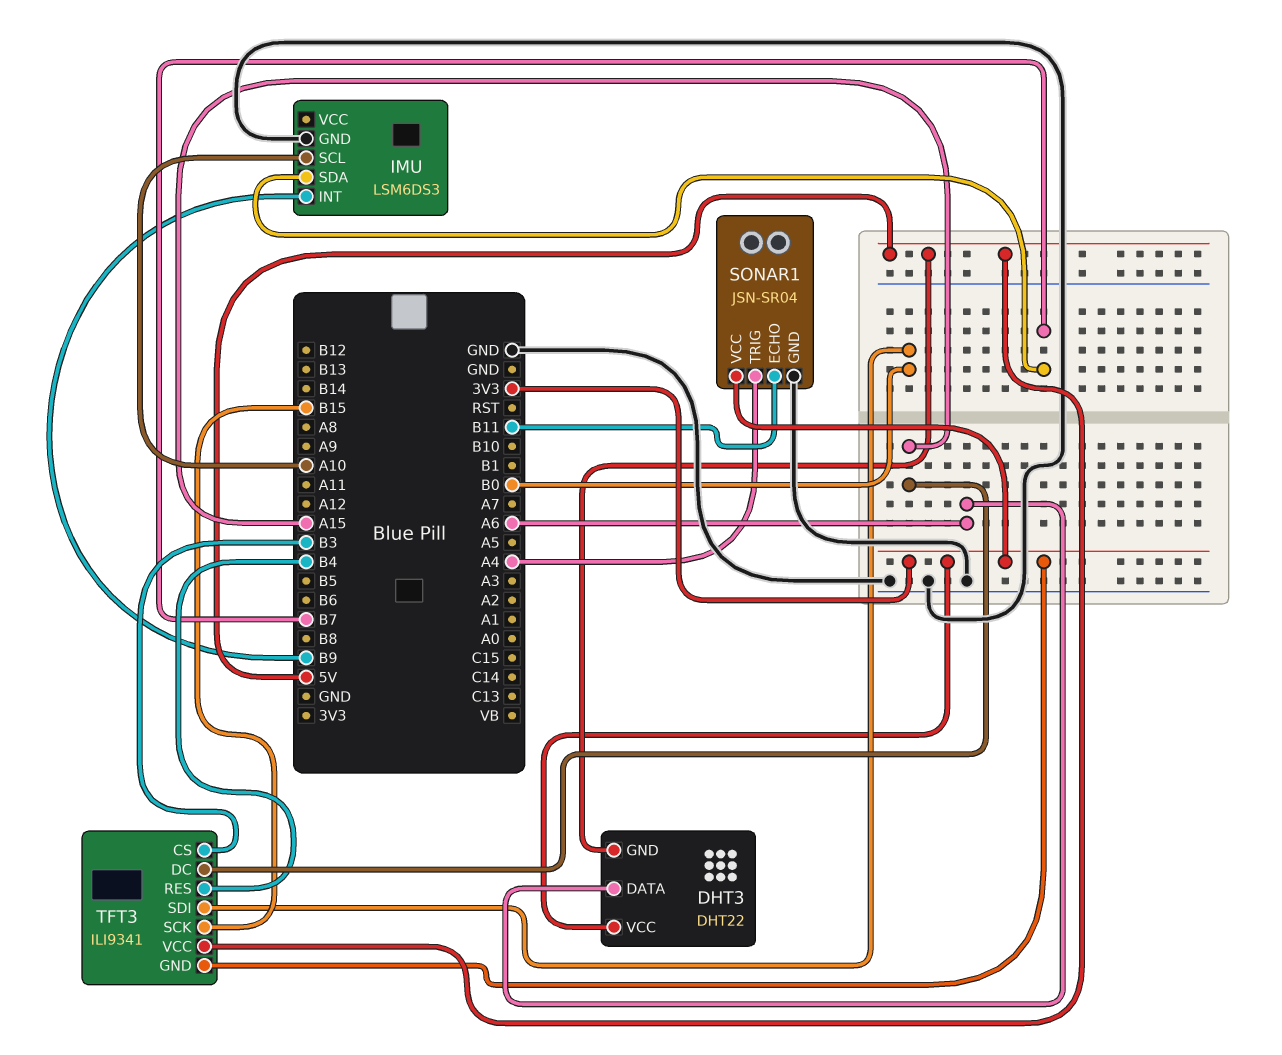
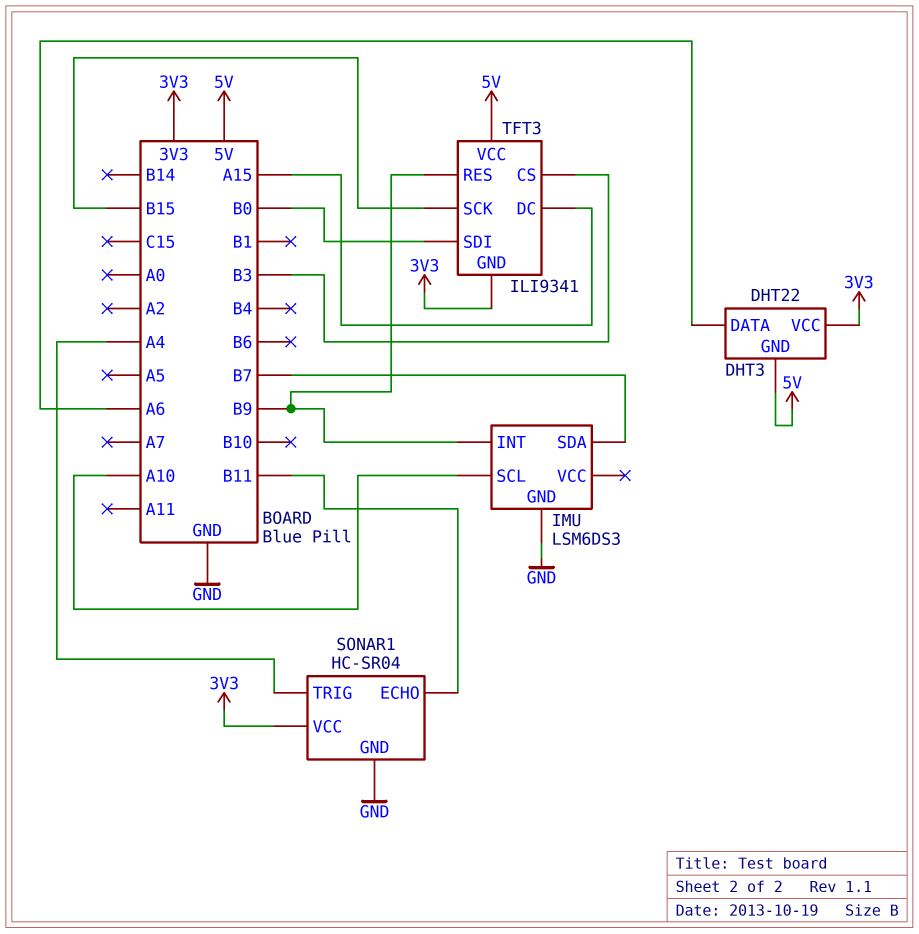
SONAR1: JSN-SR04 -> HC-SR04
TFT3 pin RES: B4 -> B9

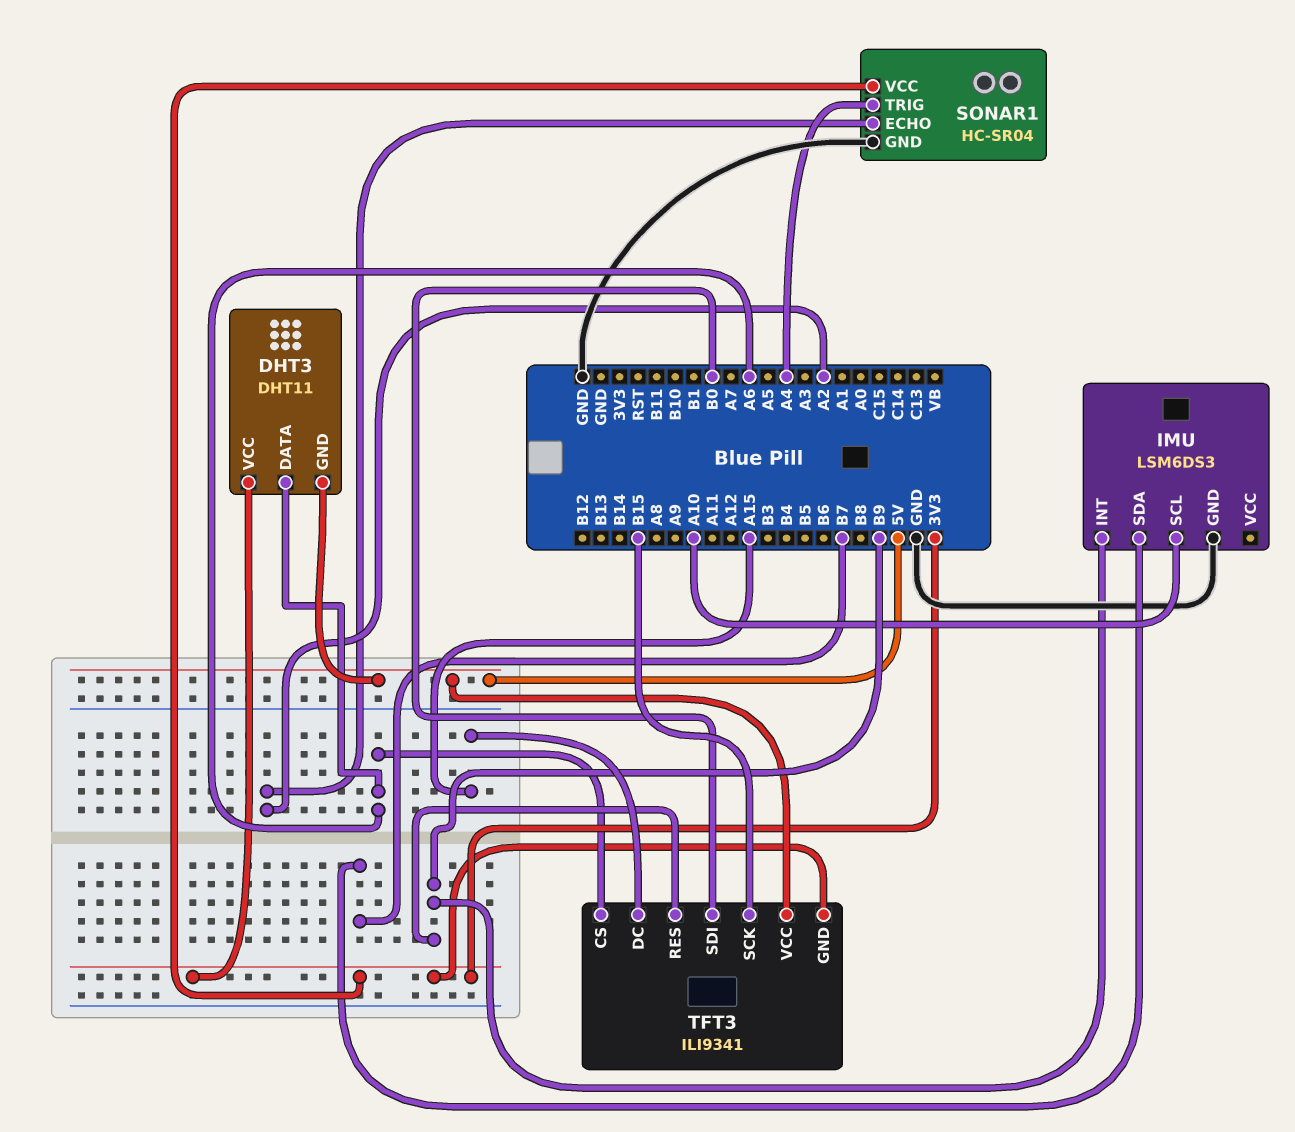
DHT3: DHT22 -> DHT11
SONAR1 pin ECHO: B11 -> A2
TFT3 pin CS: B3 -> A6

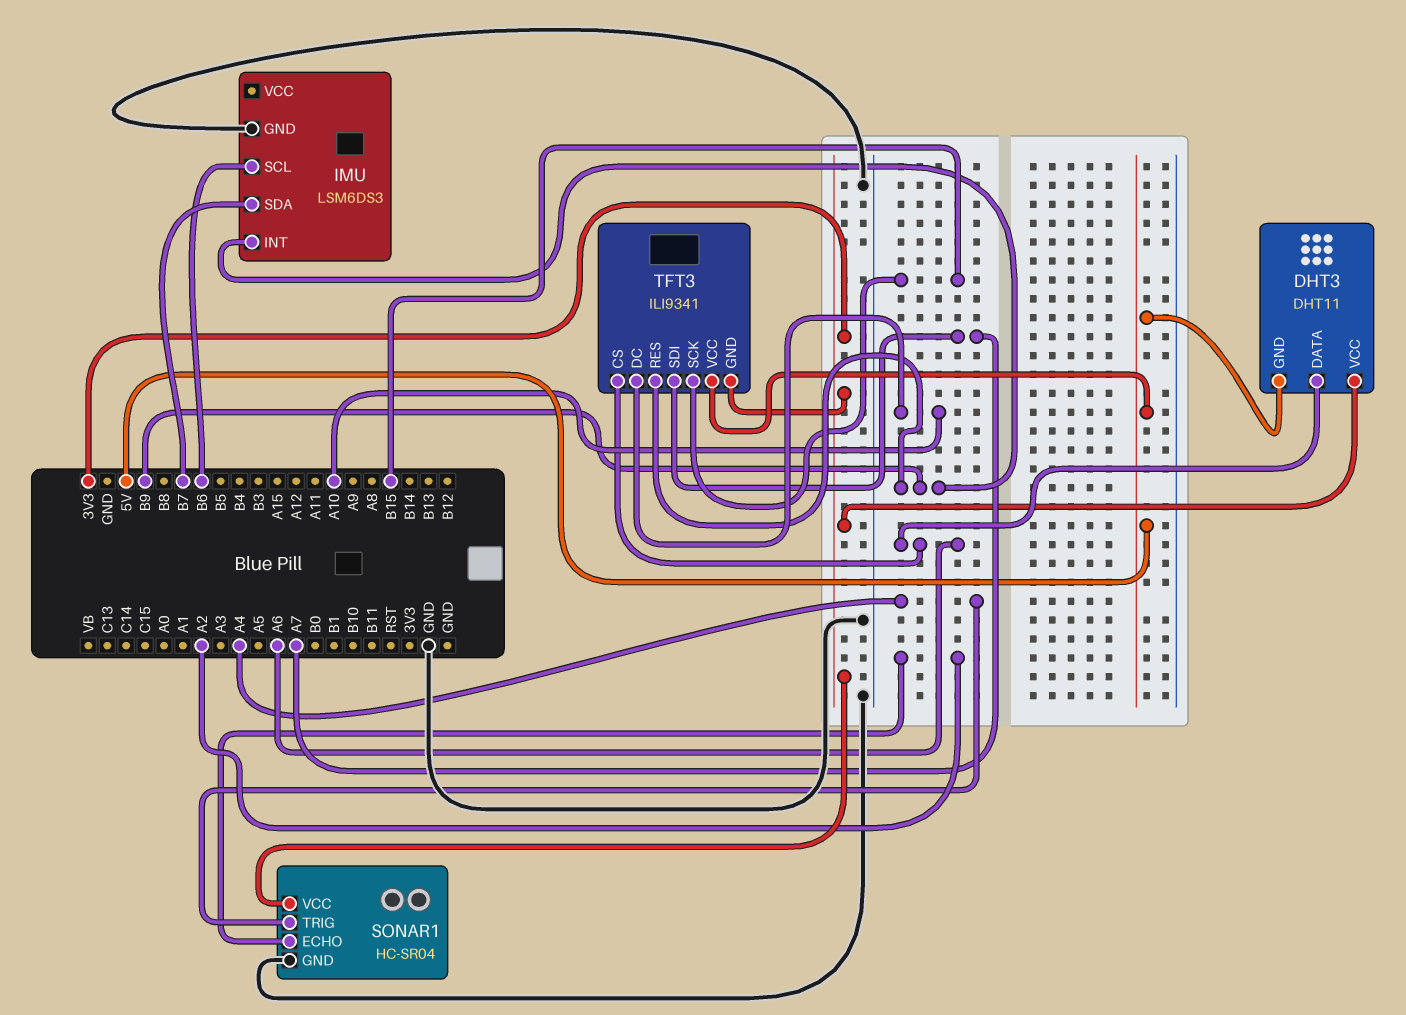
IMU pin SCL: A10 -> B6
TFT3 pin DC: A15 -> A10
TFT3 pin SDI: B0 -> A7

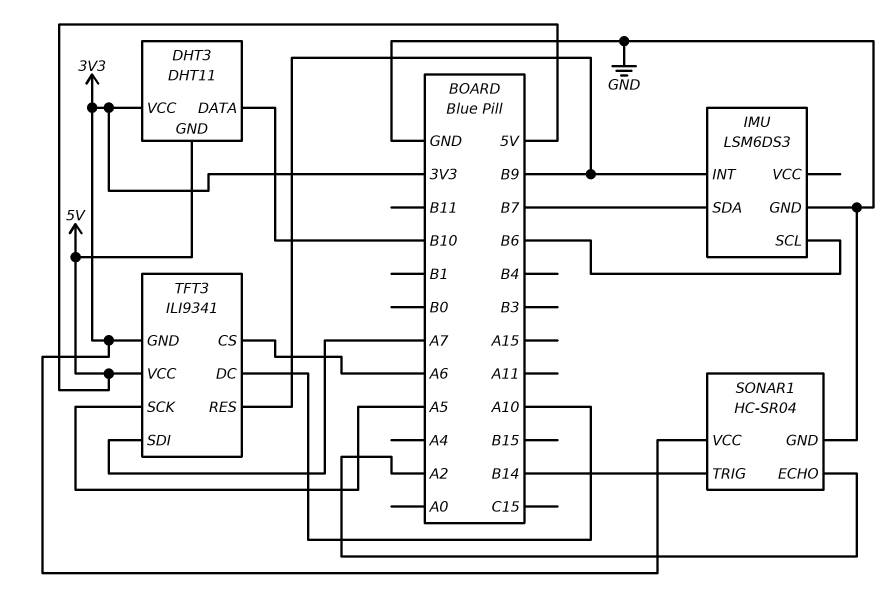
DHT3 pin DATA: A6 -> B10
SONAR1 pin TRIG: A4 -> B14
TFT3 pin SCK: B15 -> A5

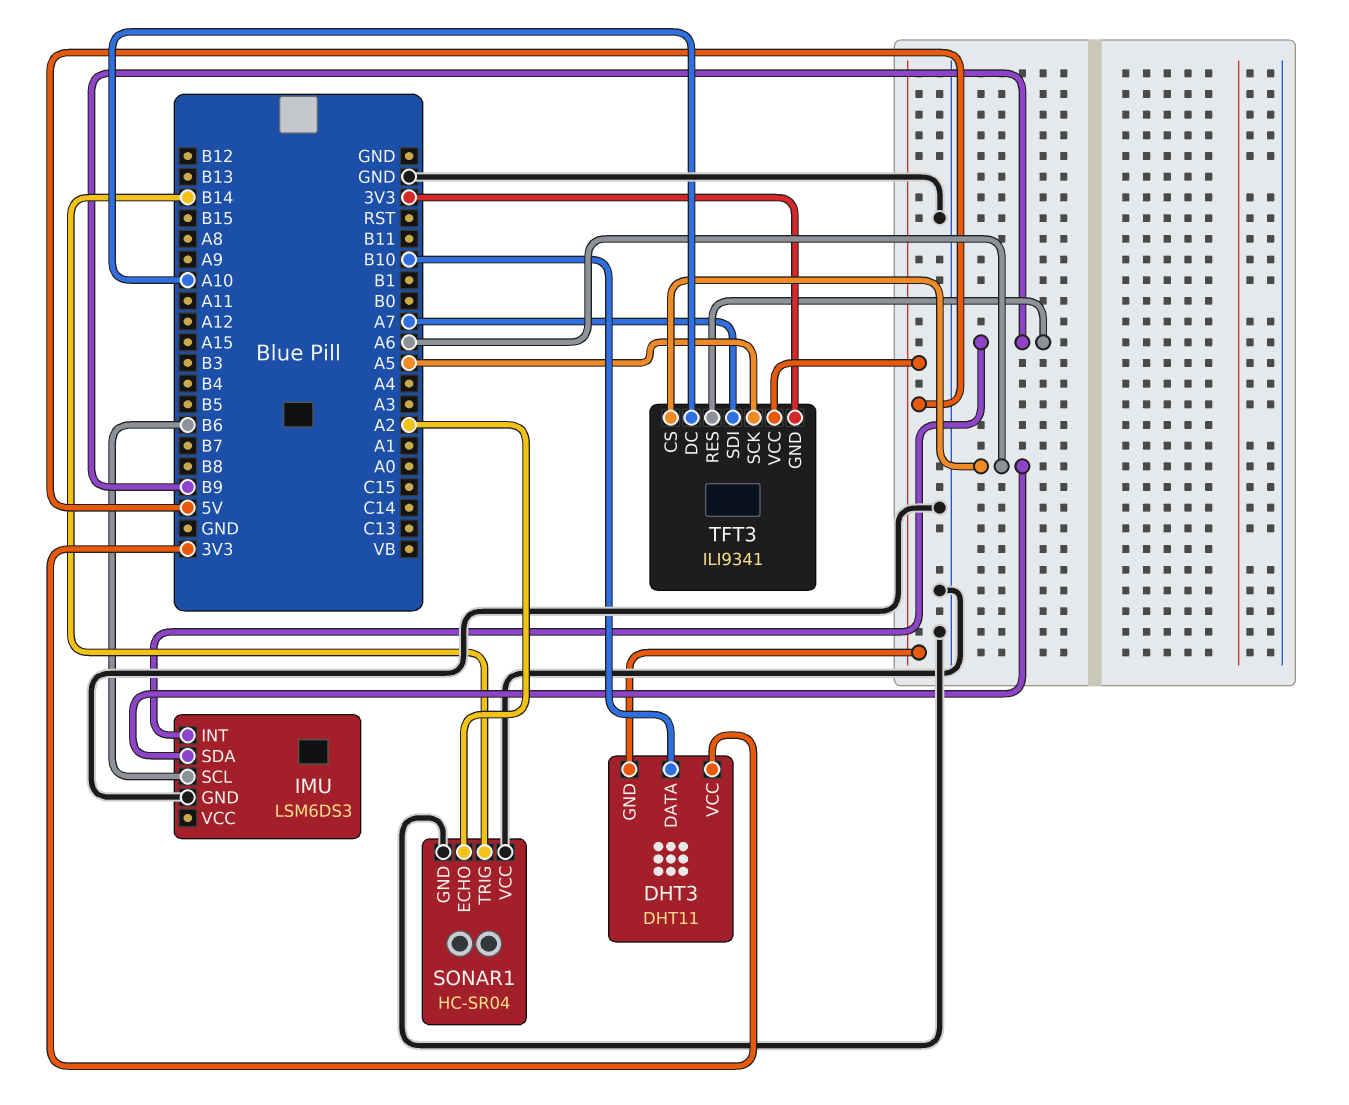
IMU pin SDA: B7 -> A6
SONAR1 pin VCC: 3V3 -> GND

